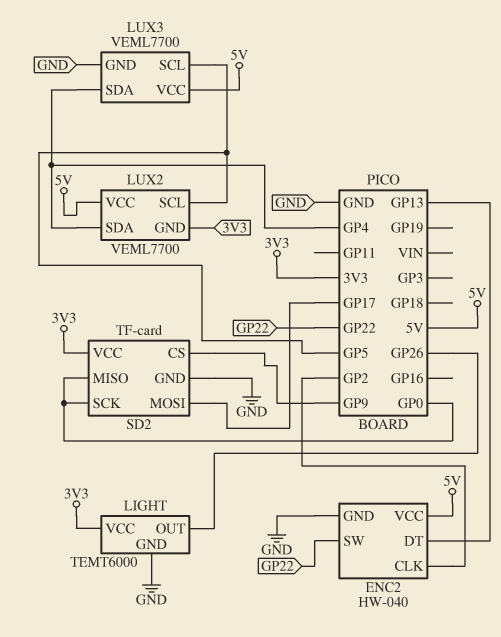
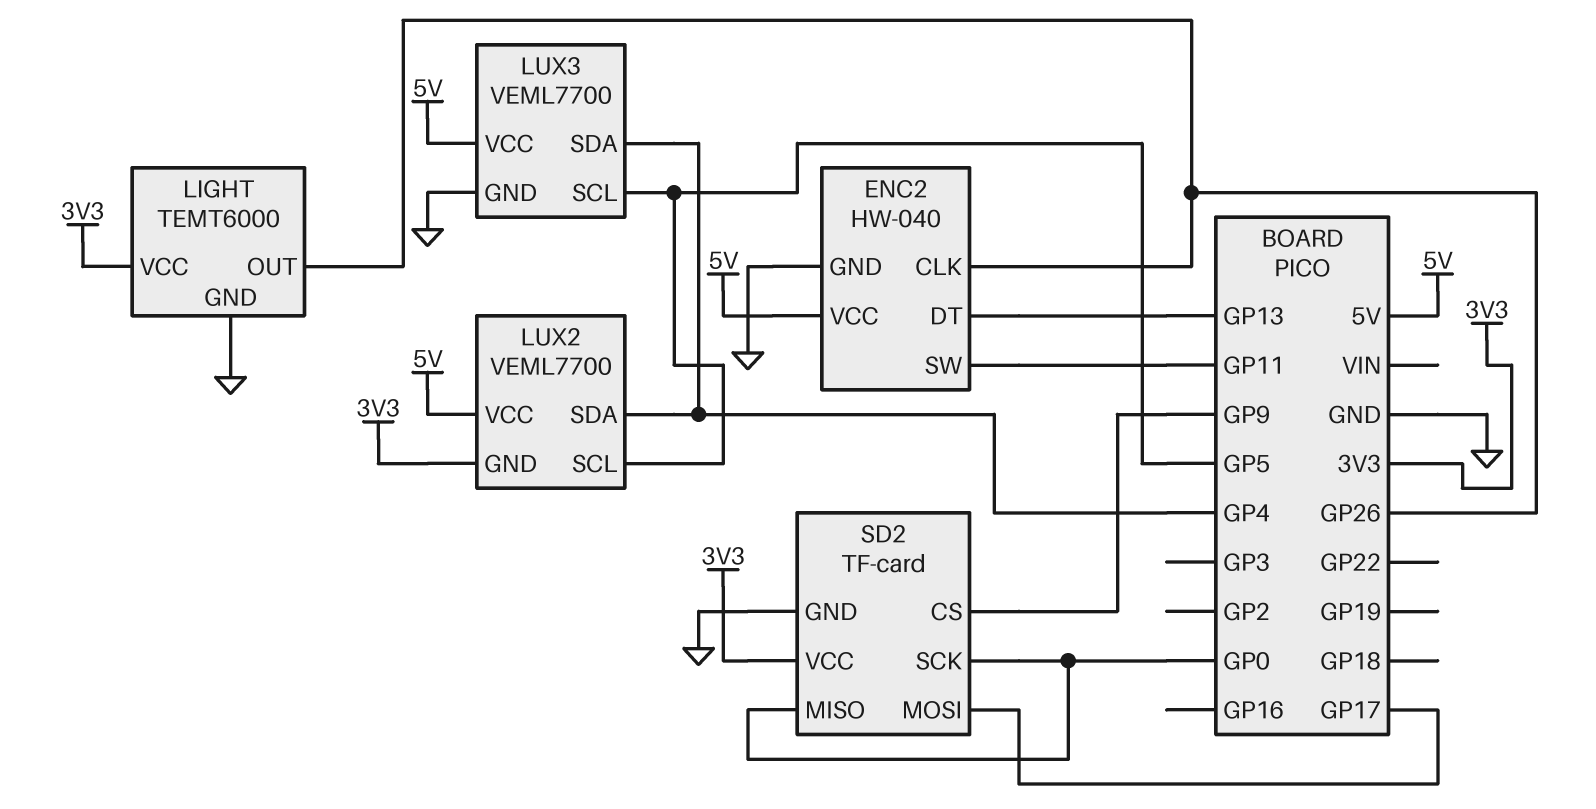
ENC2 pin CLK: GP2 -> GP26
ENC2 pin SW: GP22 -> GP11

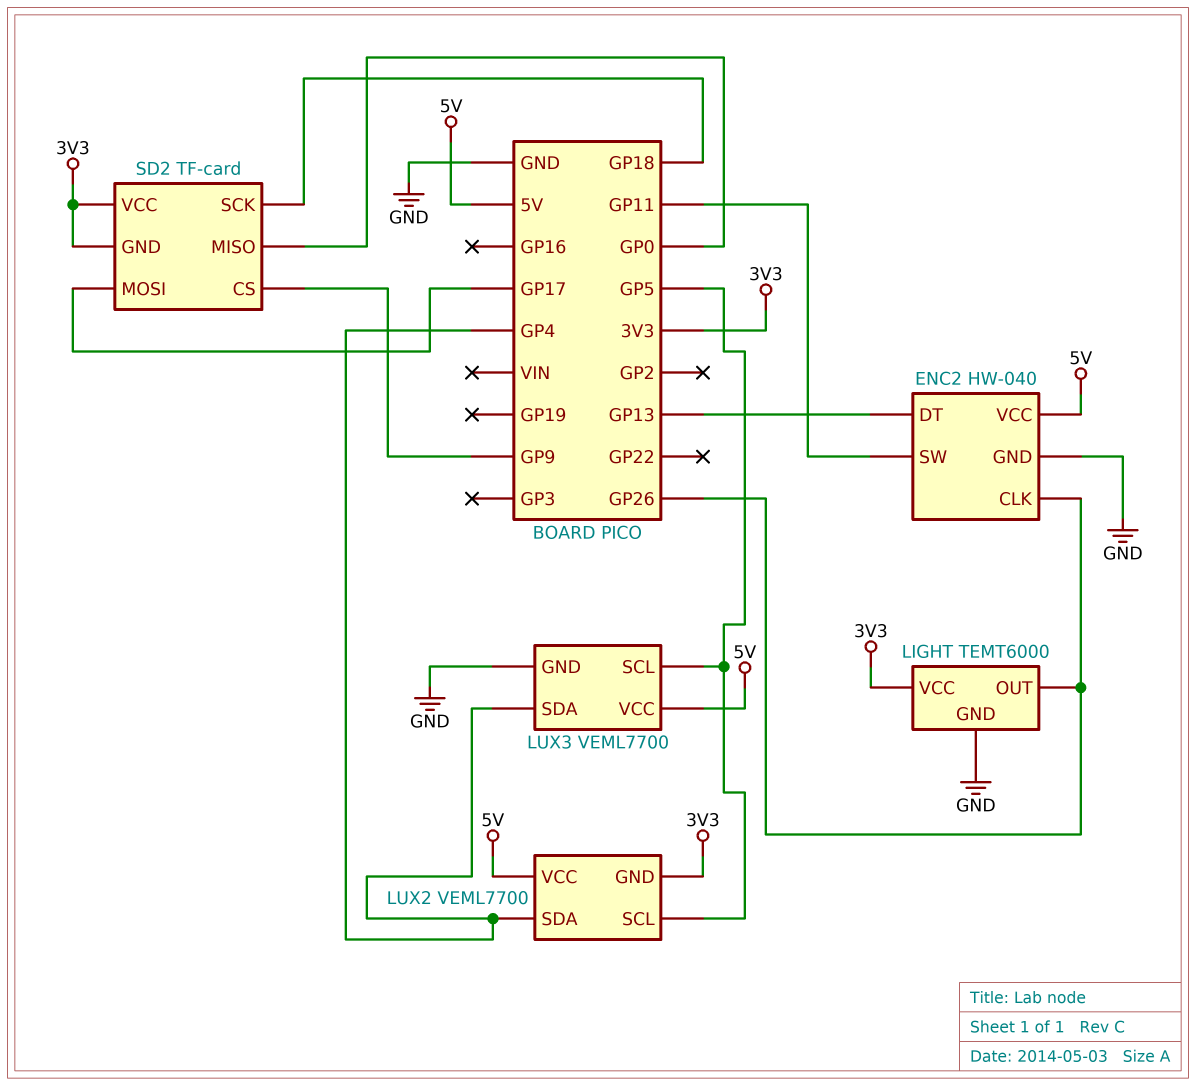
SD2 pin GND: GND -> 3V3
SD2 pin SCK: GP0 -> GP18

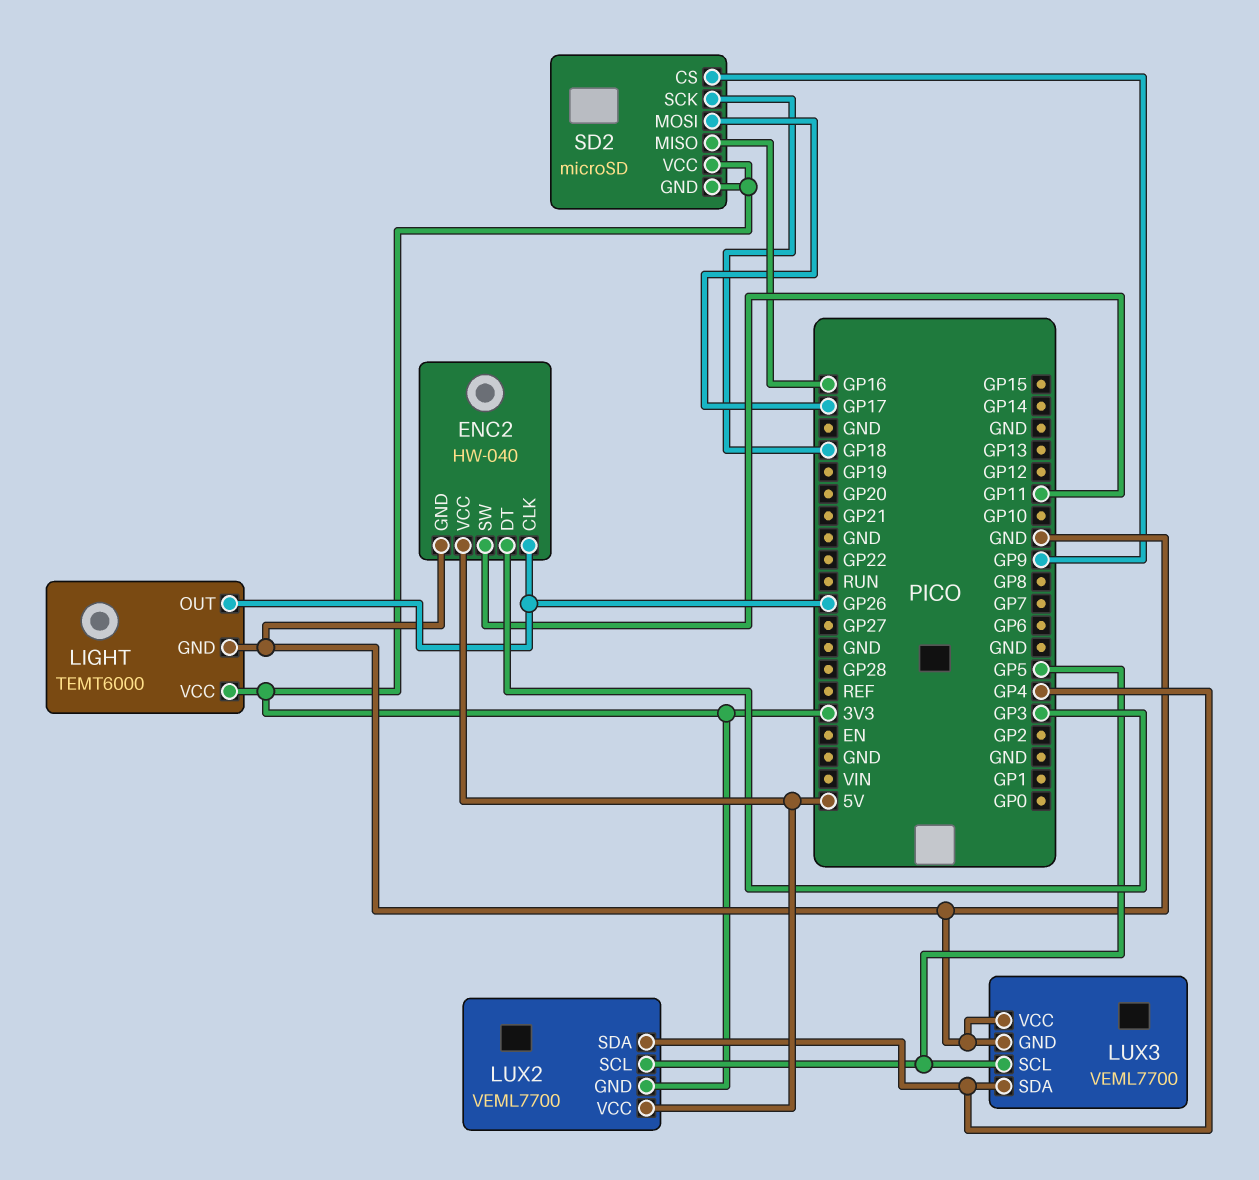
ENC2 pin DT: GP13 -> GP3
LUX3 pin VCC: 5V -> GND
SD2: TF-card -> microSD
SD2 pin MISO: GP0 -> GP16

